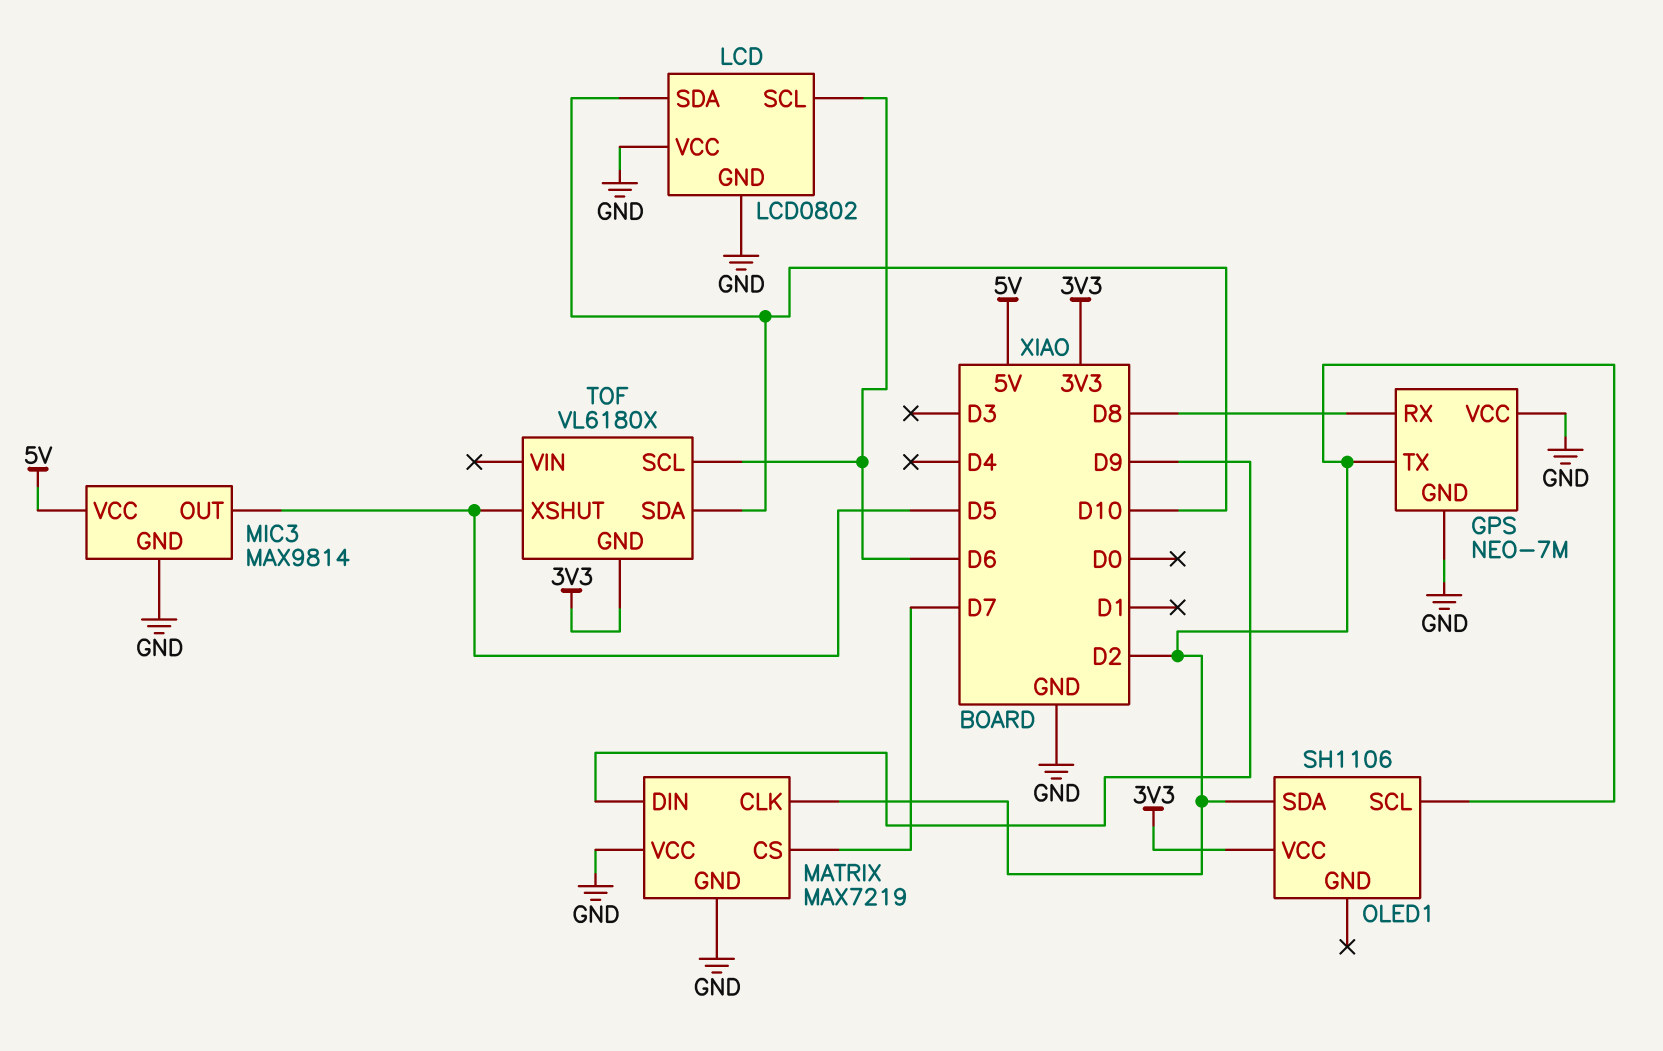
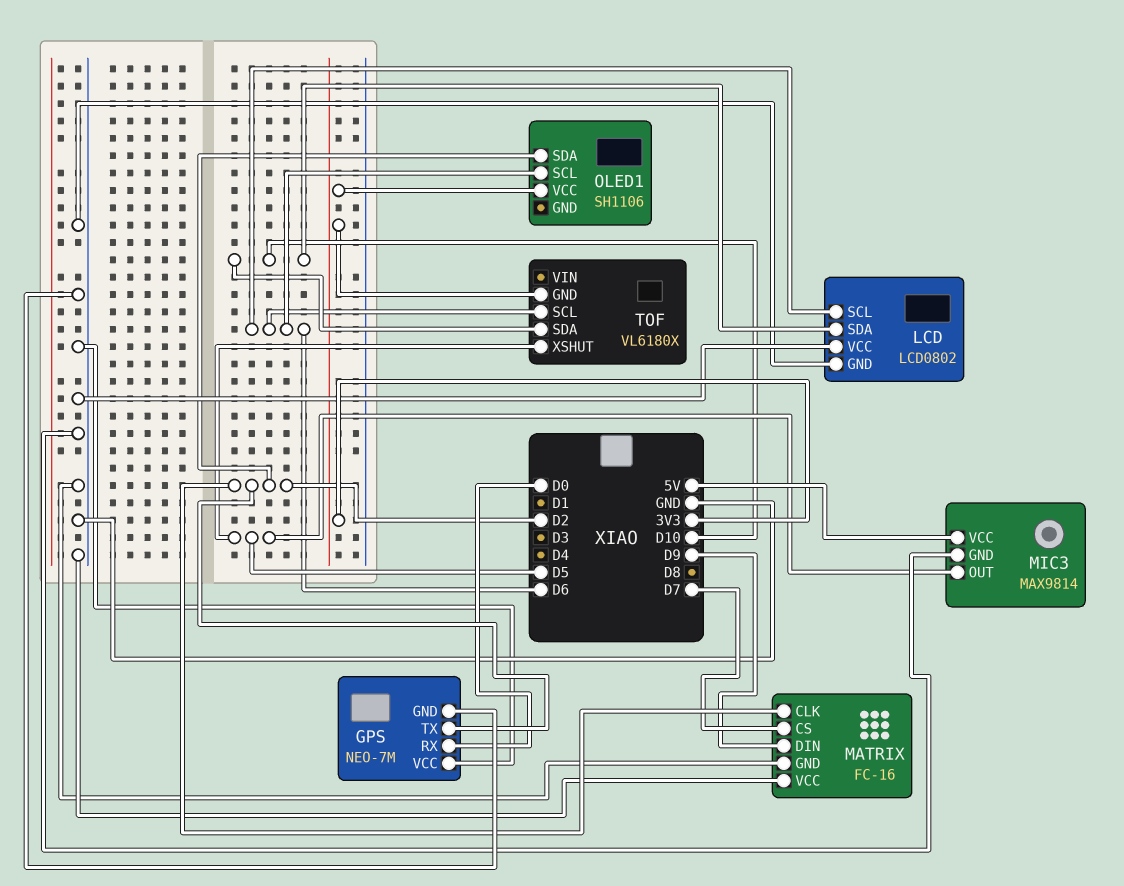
GPS pin RX: D8 -> D0
MATRIX: MAX7219 -> FC-16
OLED1 pin SCL: D2 -> D6

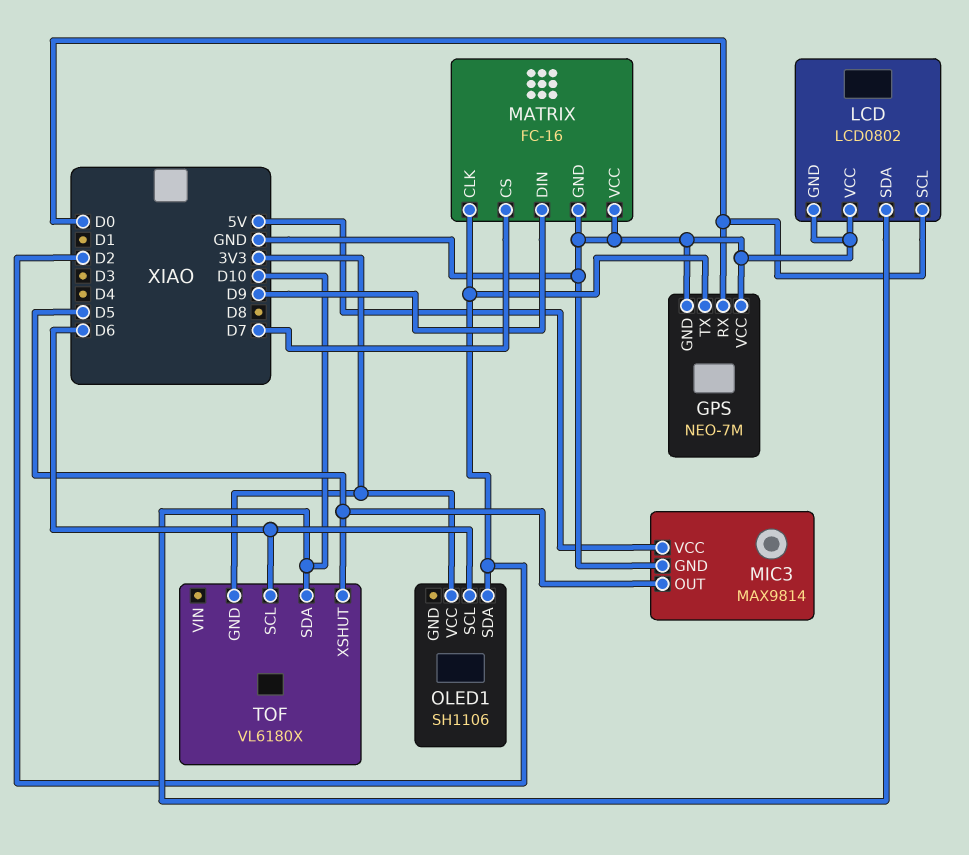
LCD pin SCL: D6 -> D0

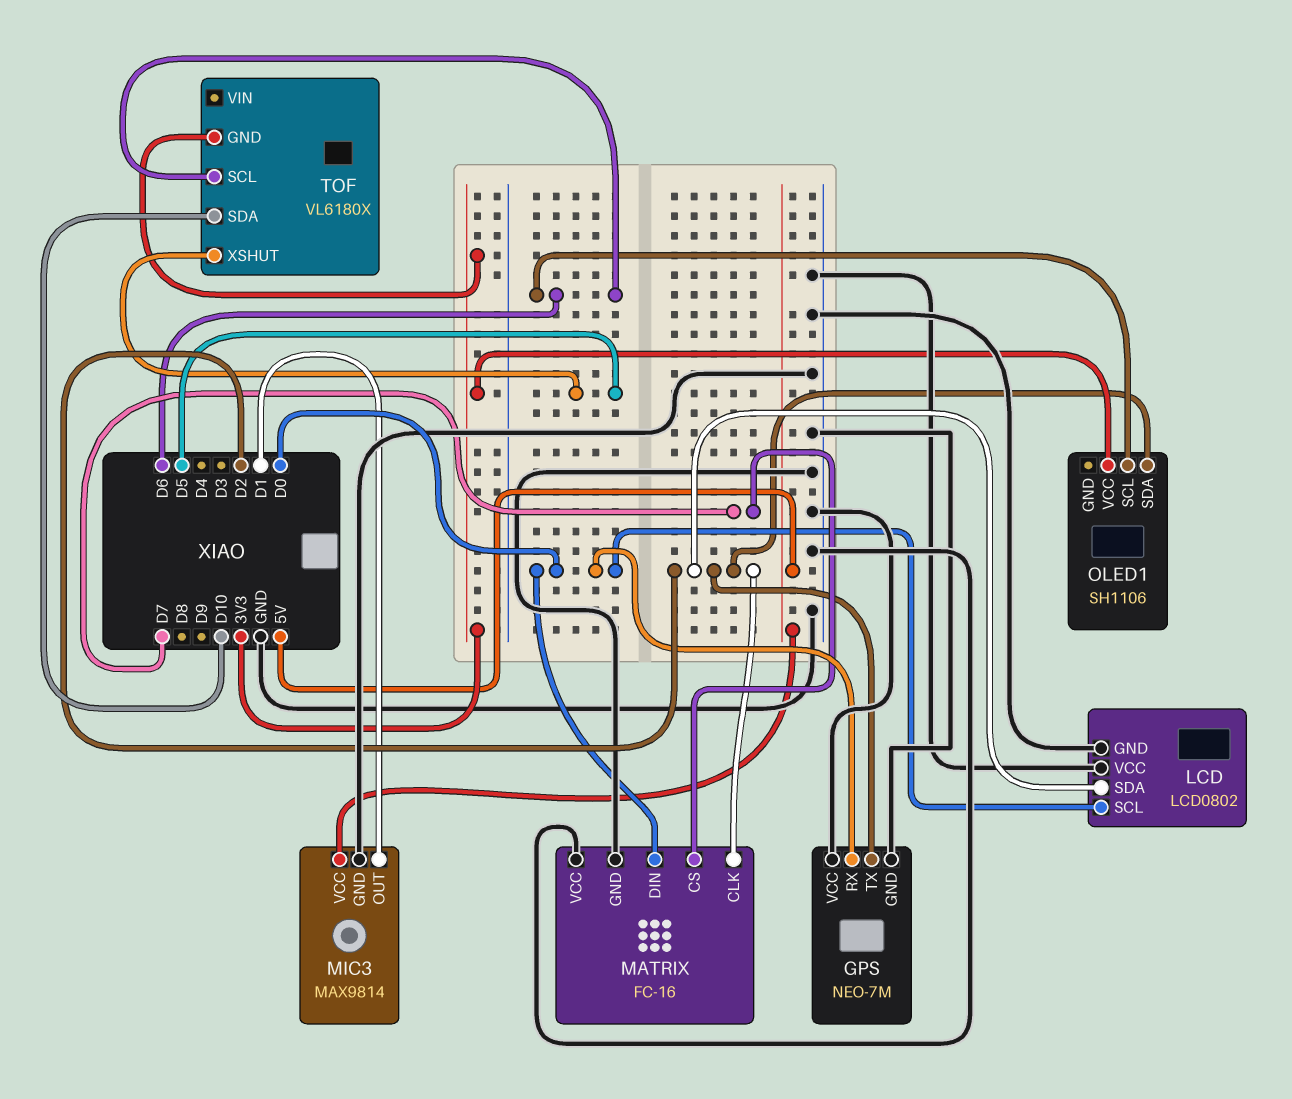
LCD pin SDA: D10 -> D2
MATRIX pin DIN: D9 -> D0
MIC3 pin OUT: D5 -> D1

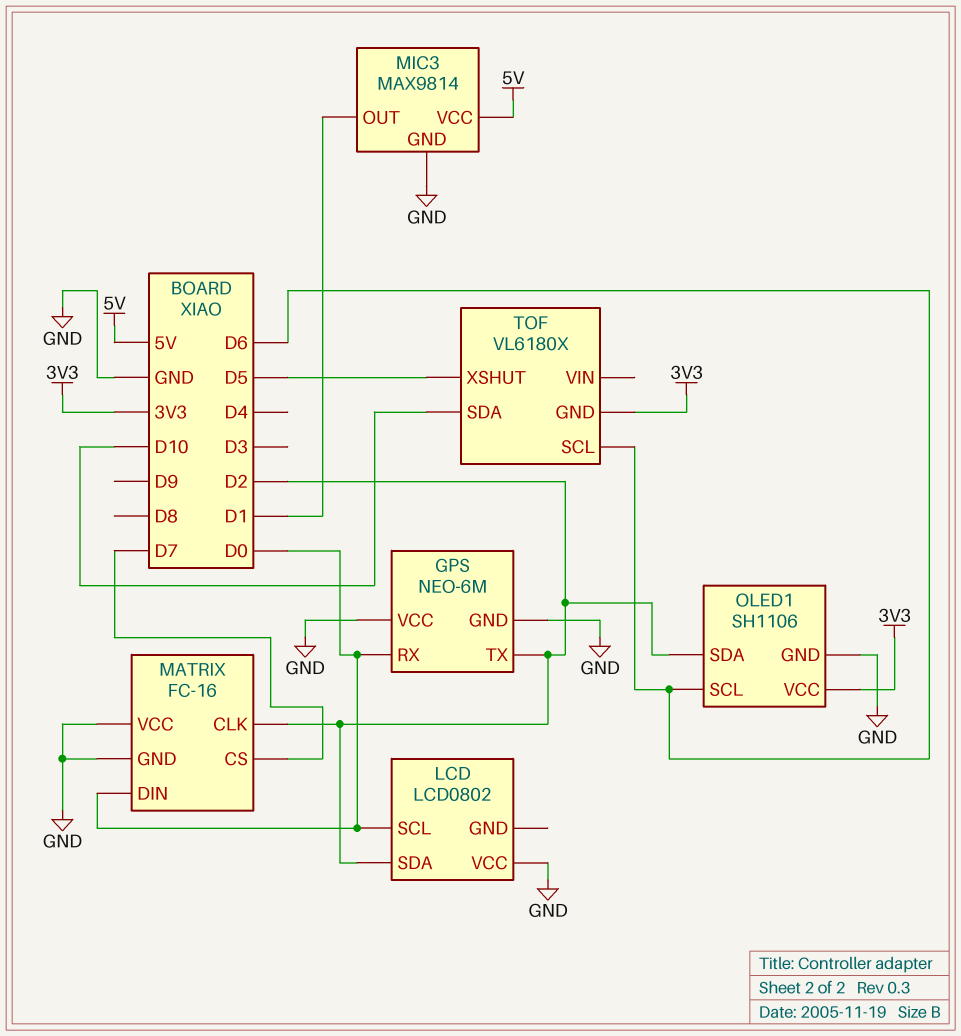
GPS: NEO-7M -> NEO-6M
LCD pin GND: GND -> none
OLED1 pin GND: none -> GND

